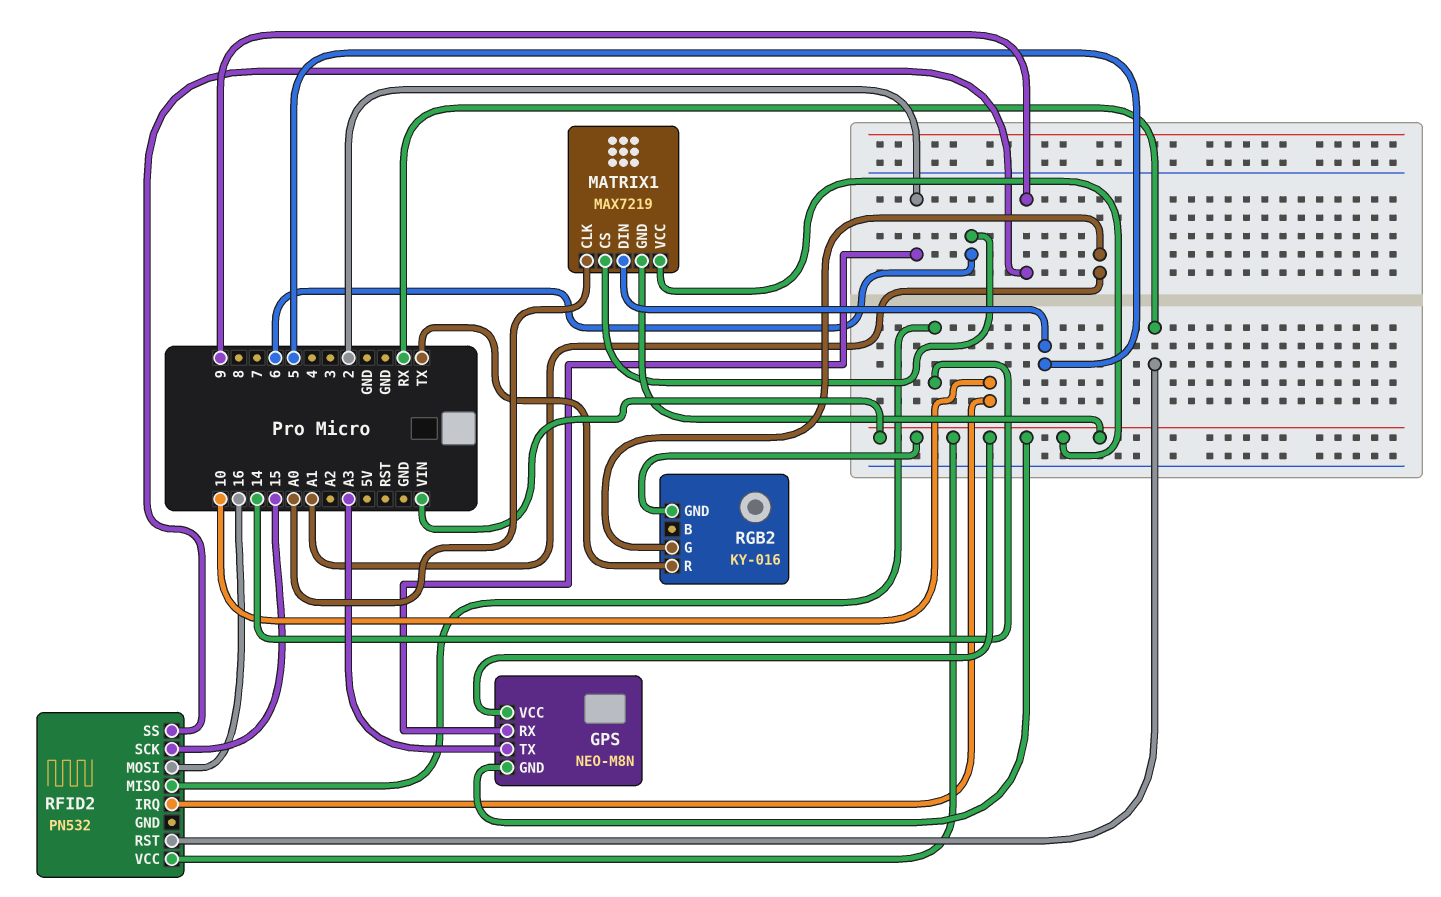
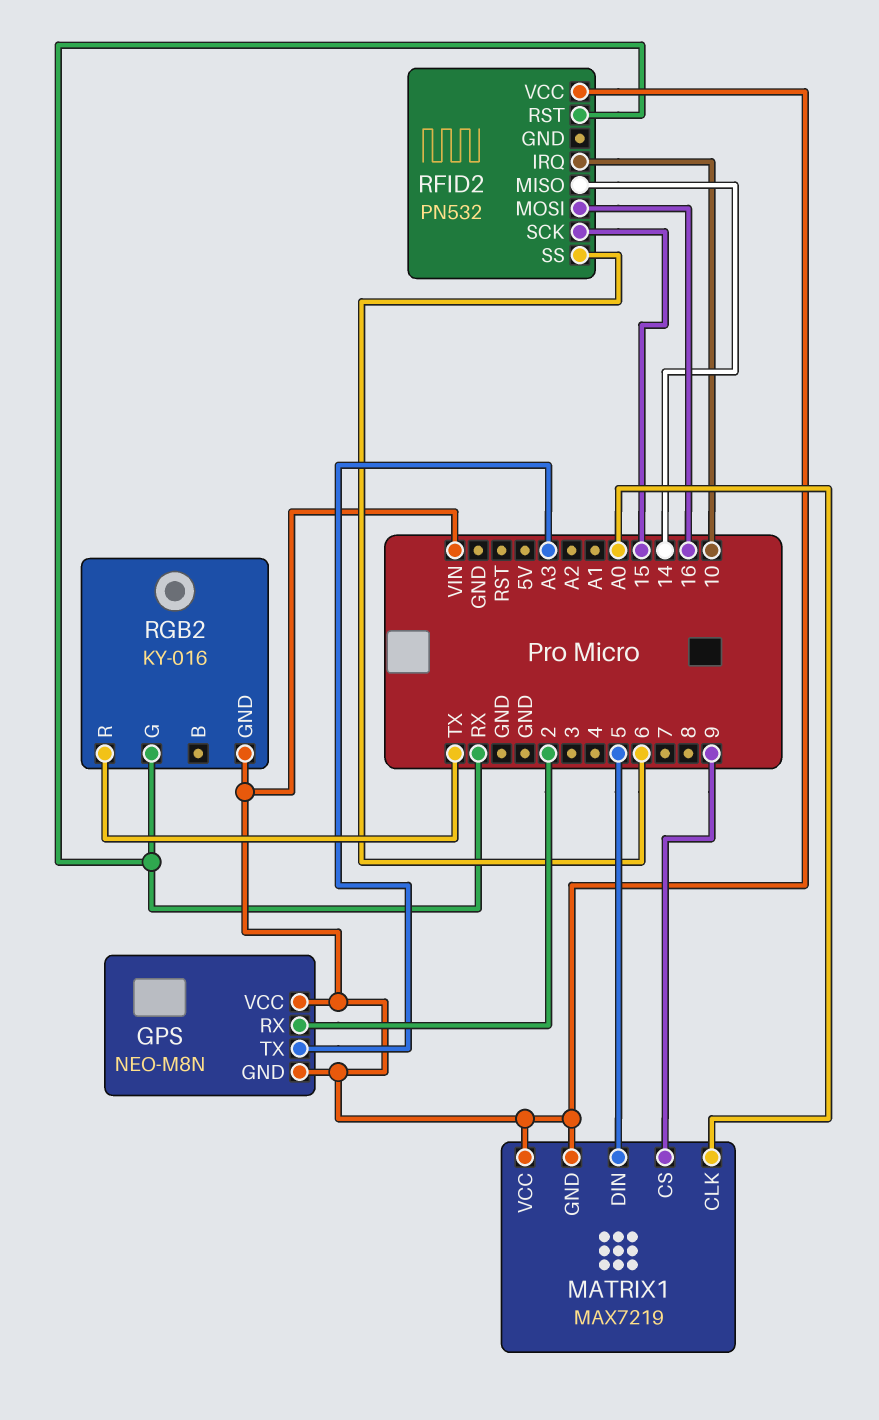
MATRIX1 pin CS: 6 -> 9
RFID2 pin SS: 9 -> 6
RGB2 pin G: A1 -> RX

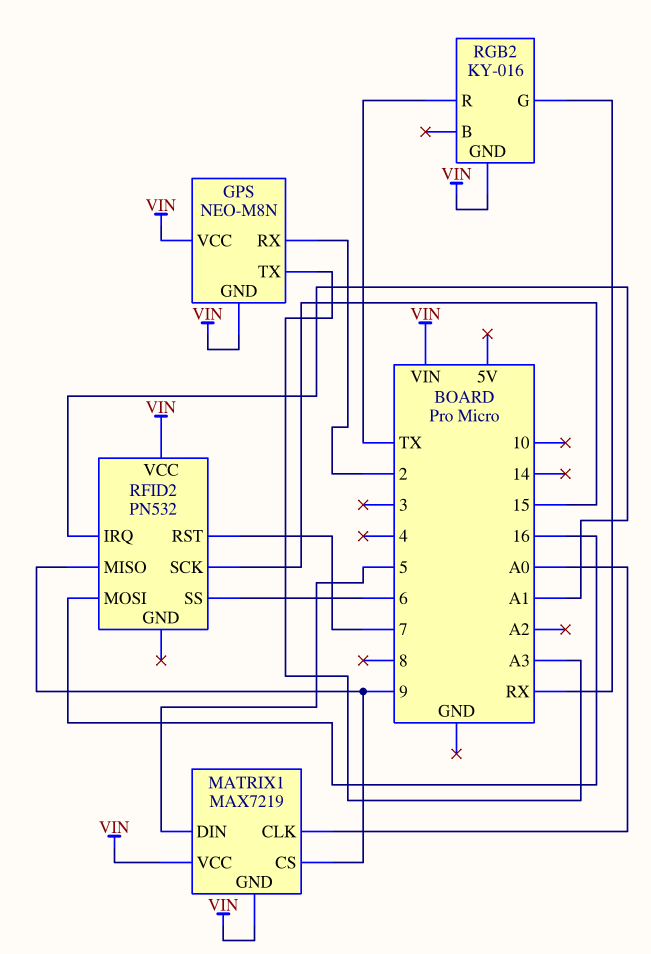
RFID2 pin IRQ: 10 -> A1
RFID2 pin MISO: 14 -> 9
RFID2 pin RST: RX -> 7

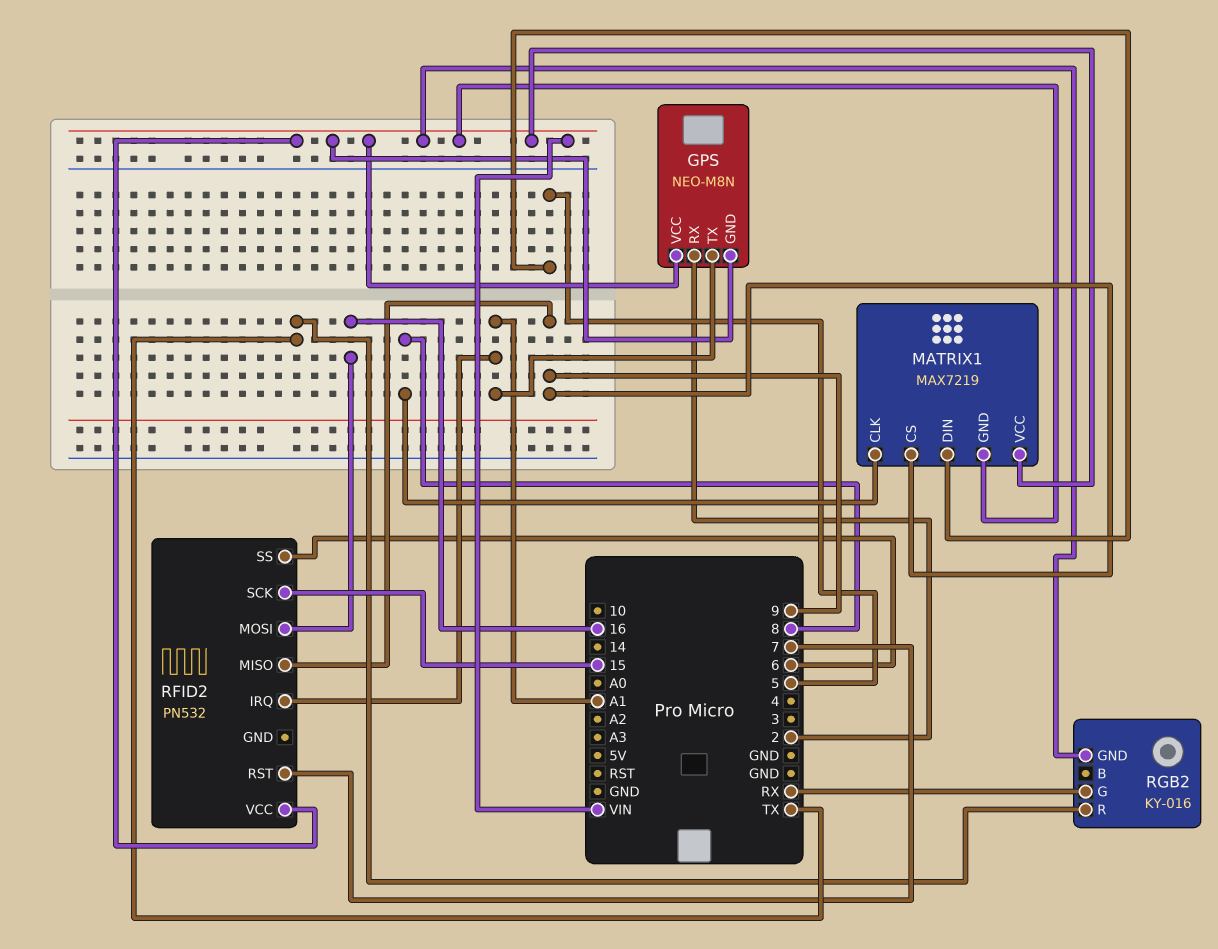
GPS pin TX: A3 -> A1
MATRIX1 pin CLK: A0 -> 8

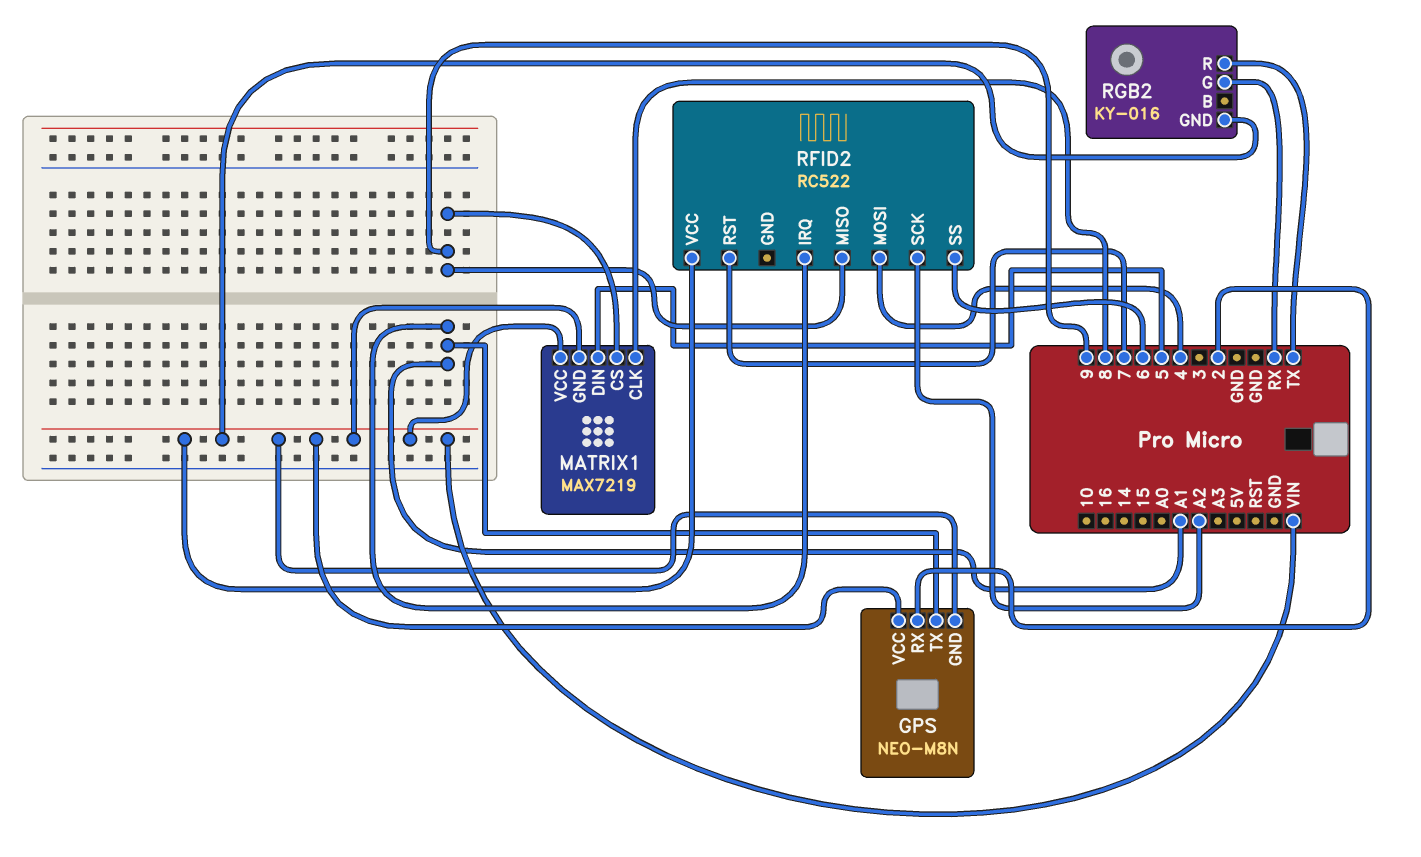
RFID2: PN532 -> RC522
RFID2 pin MOSI: 16 -> 4
RFID2 pin SCK: 15 -> A2

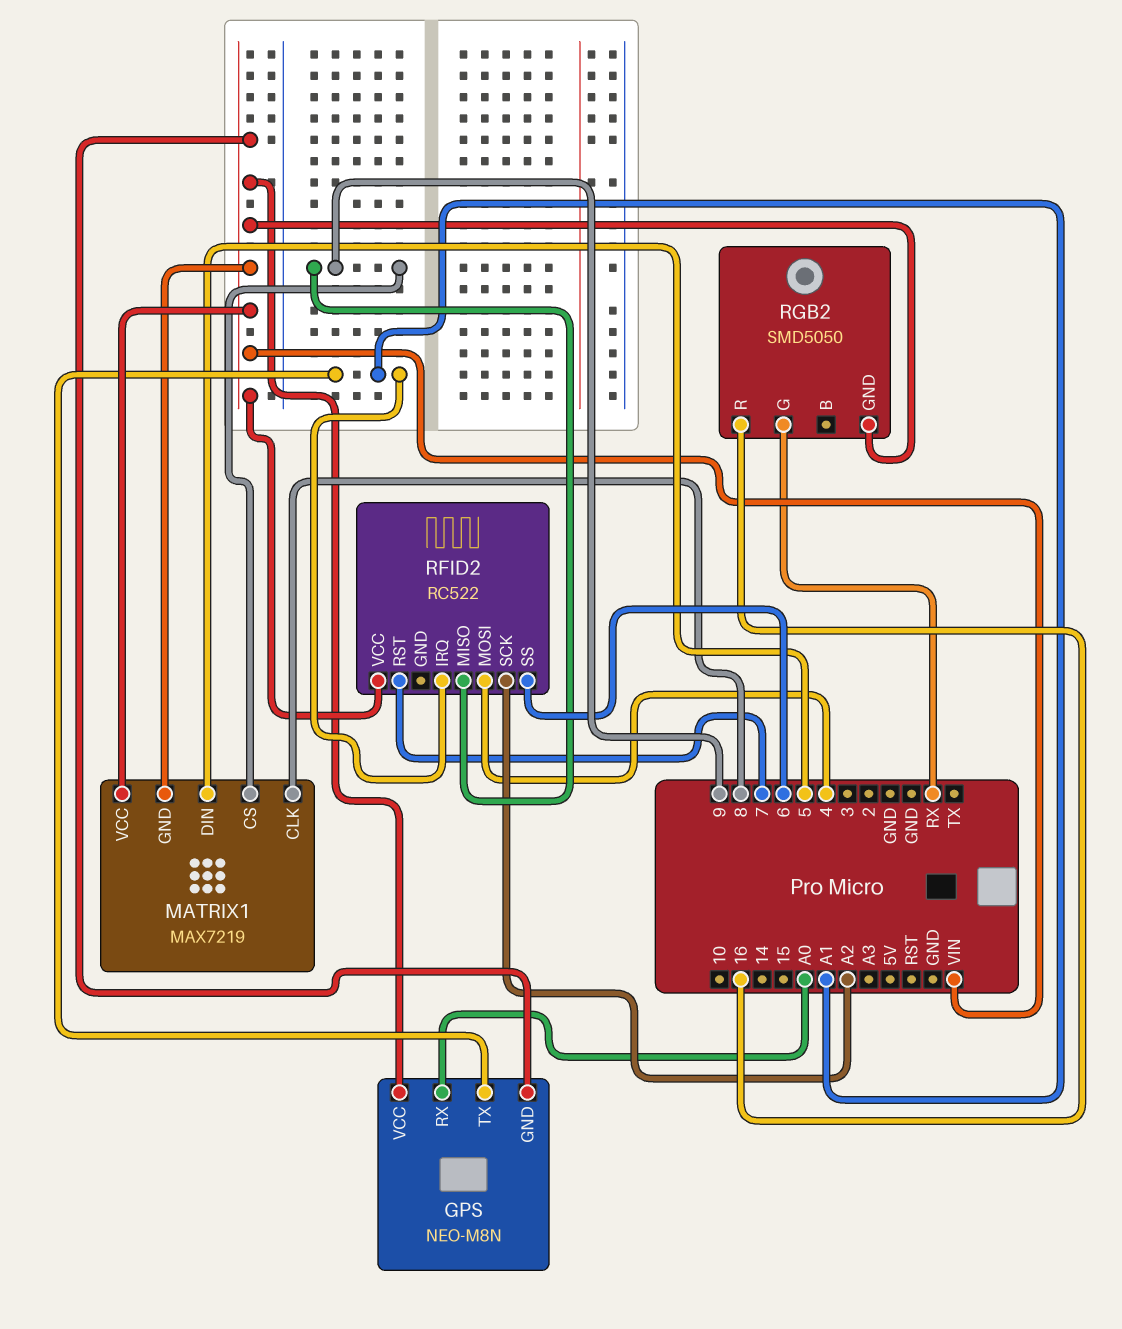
GPS pin RX: 2 -> A0
RGB2: KY-016 -> SMD5050
RGB2 pin R: TX -> 16

